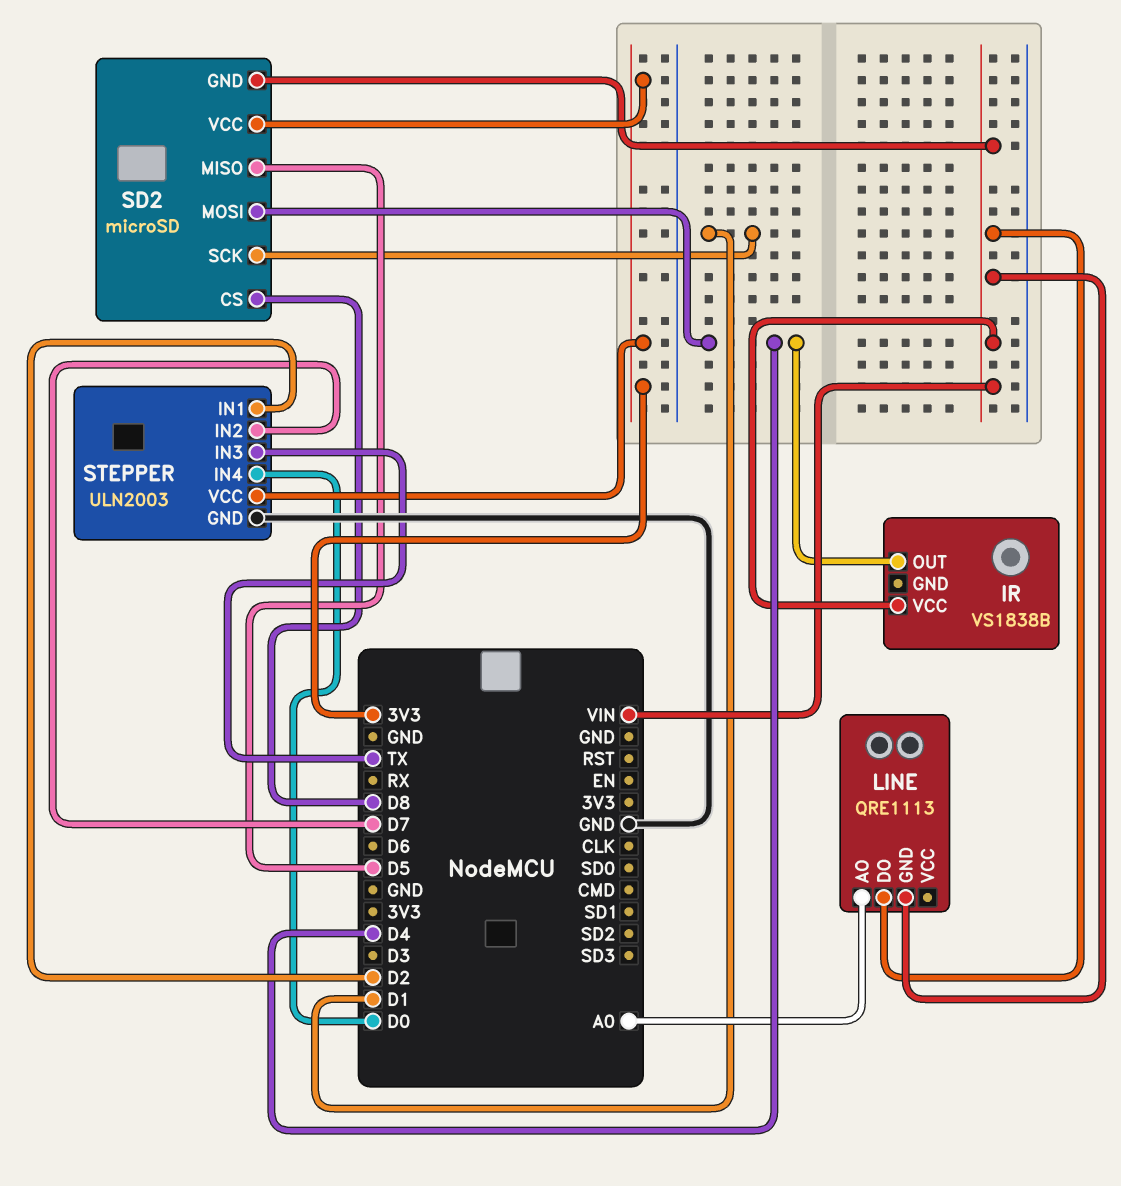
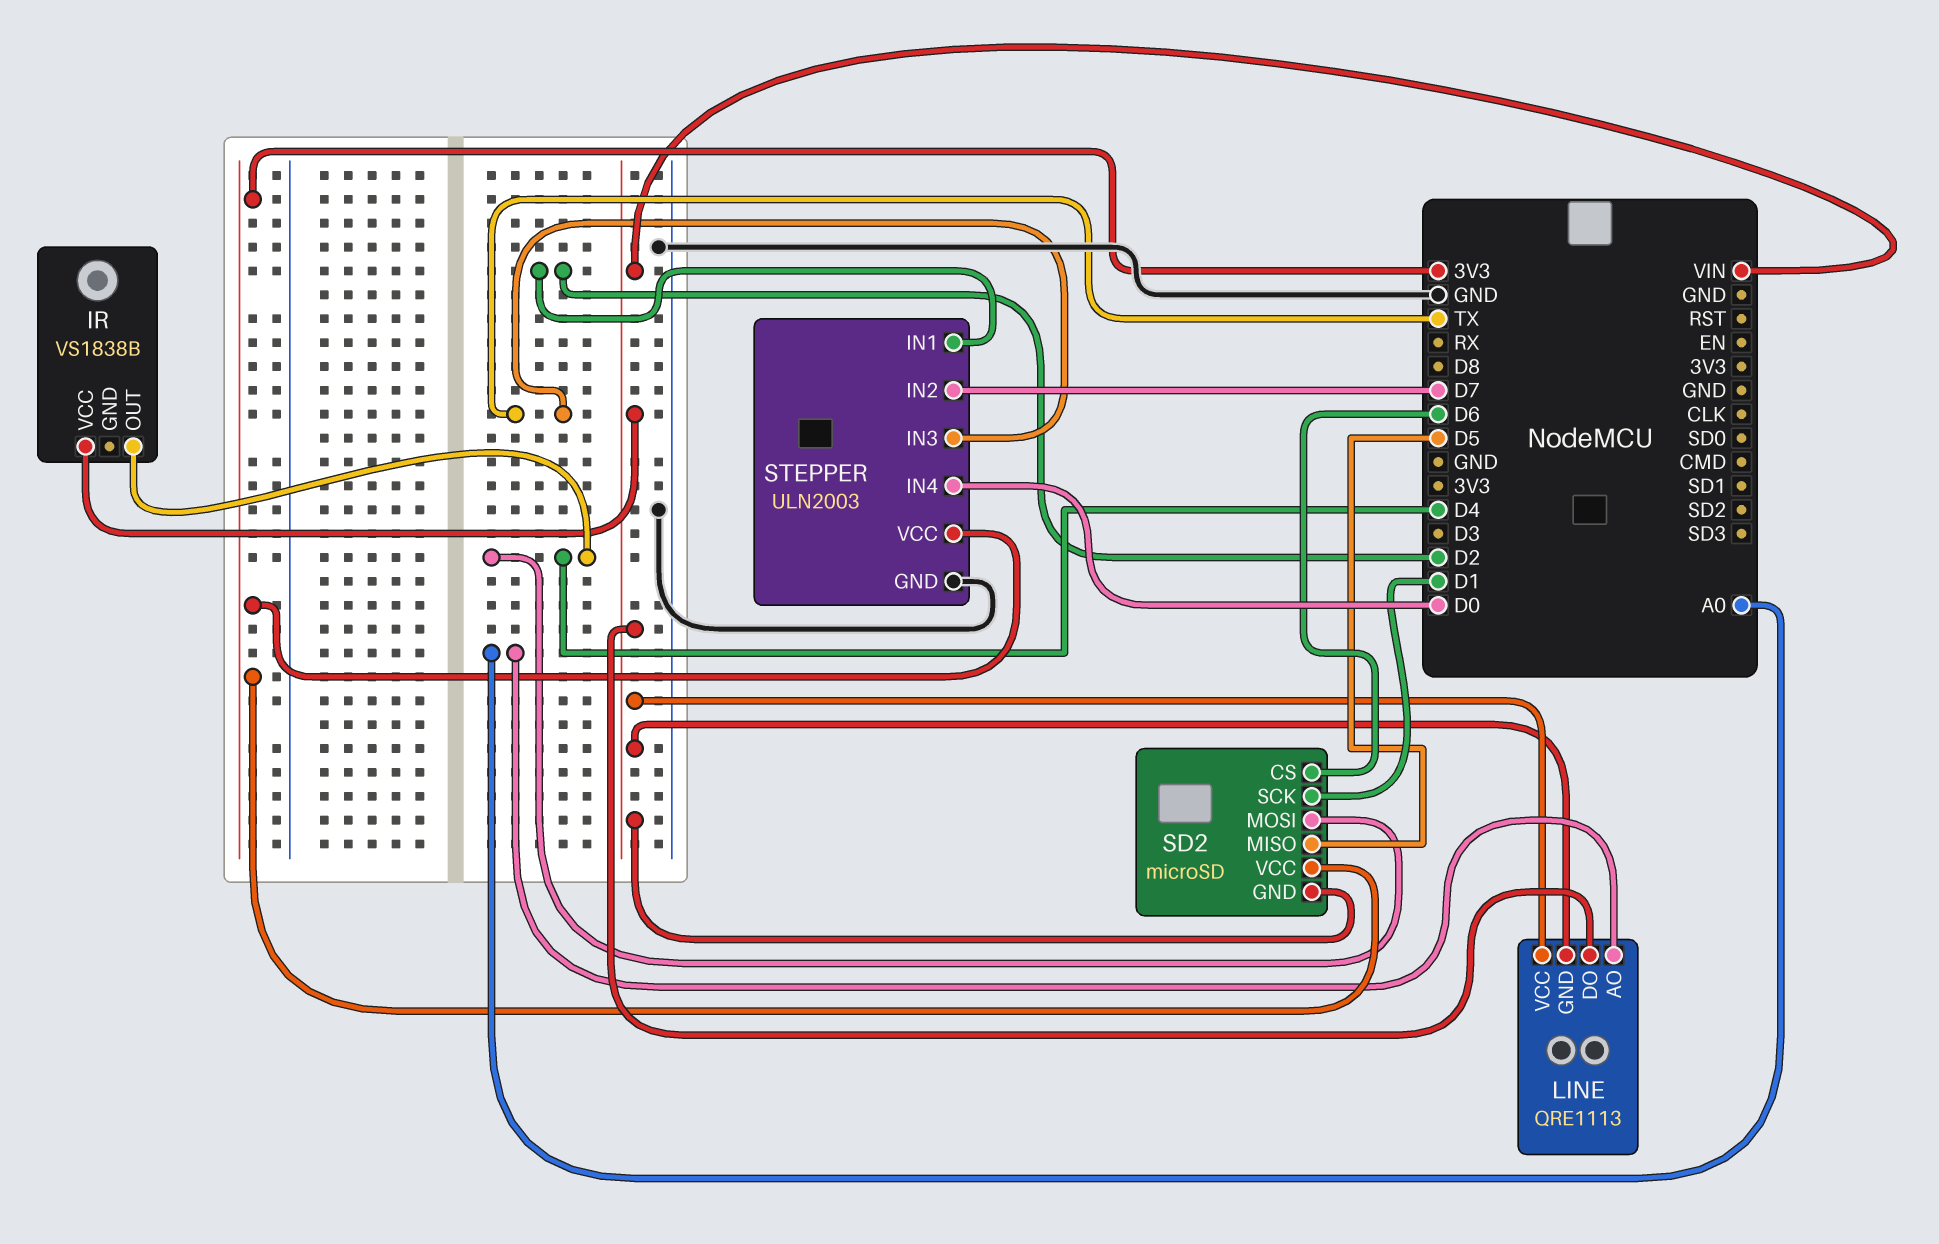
LINE pin VCC: none -> VIN
SD2 pin CS: D8 -> D6

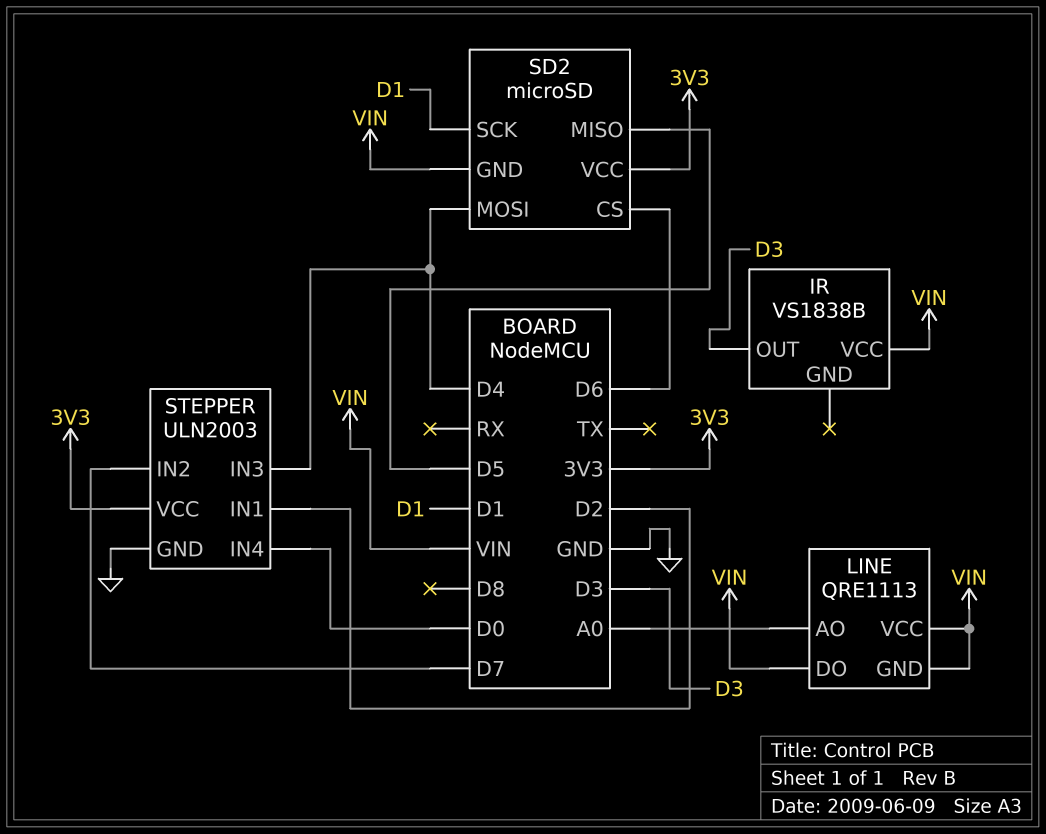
IR pin OUT: D4 -> D3
STEPPER pin IN3: TX -> D4

